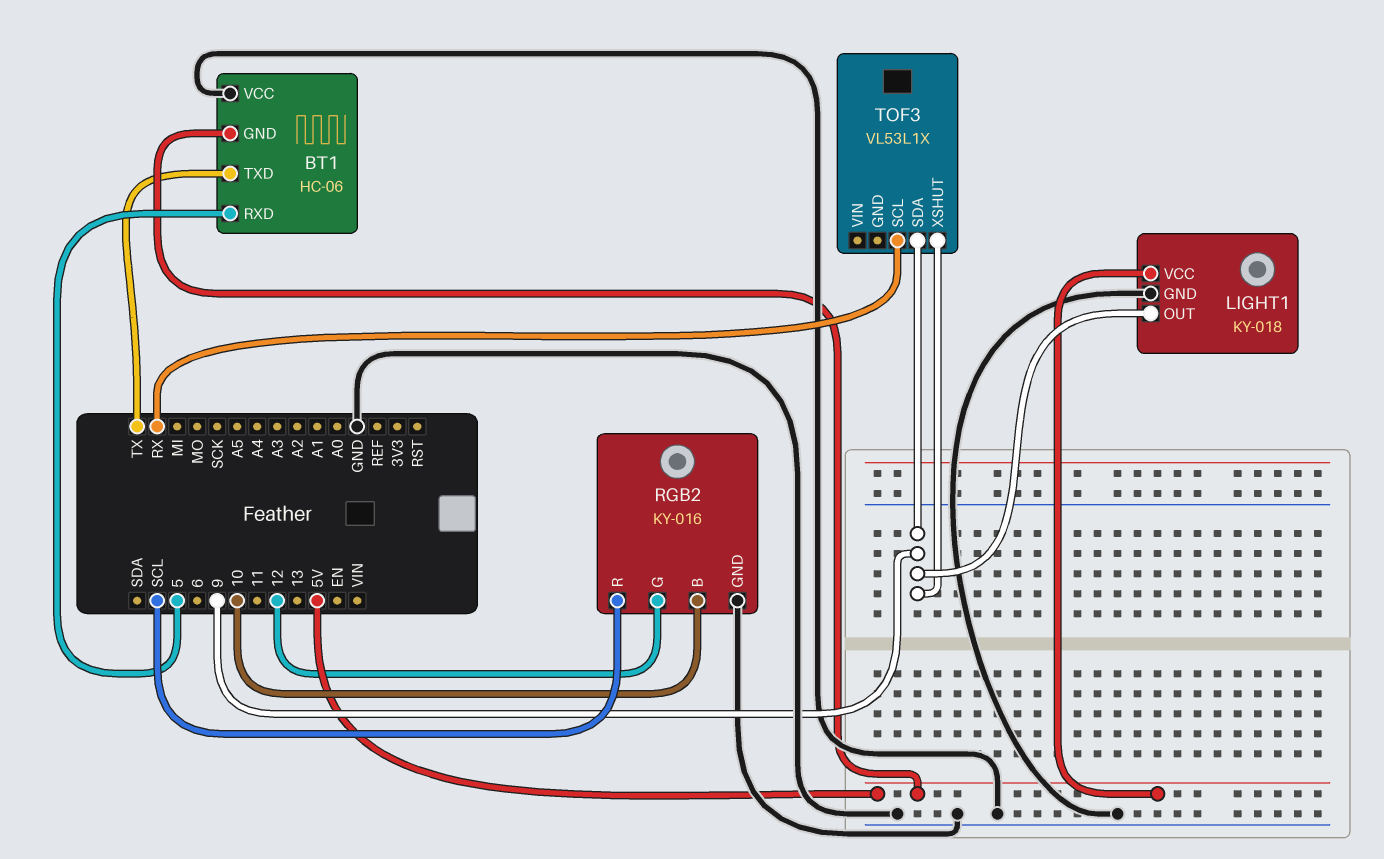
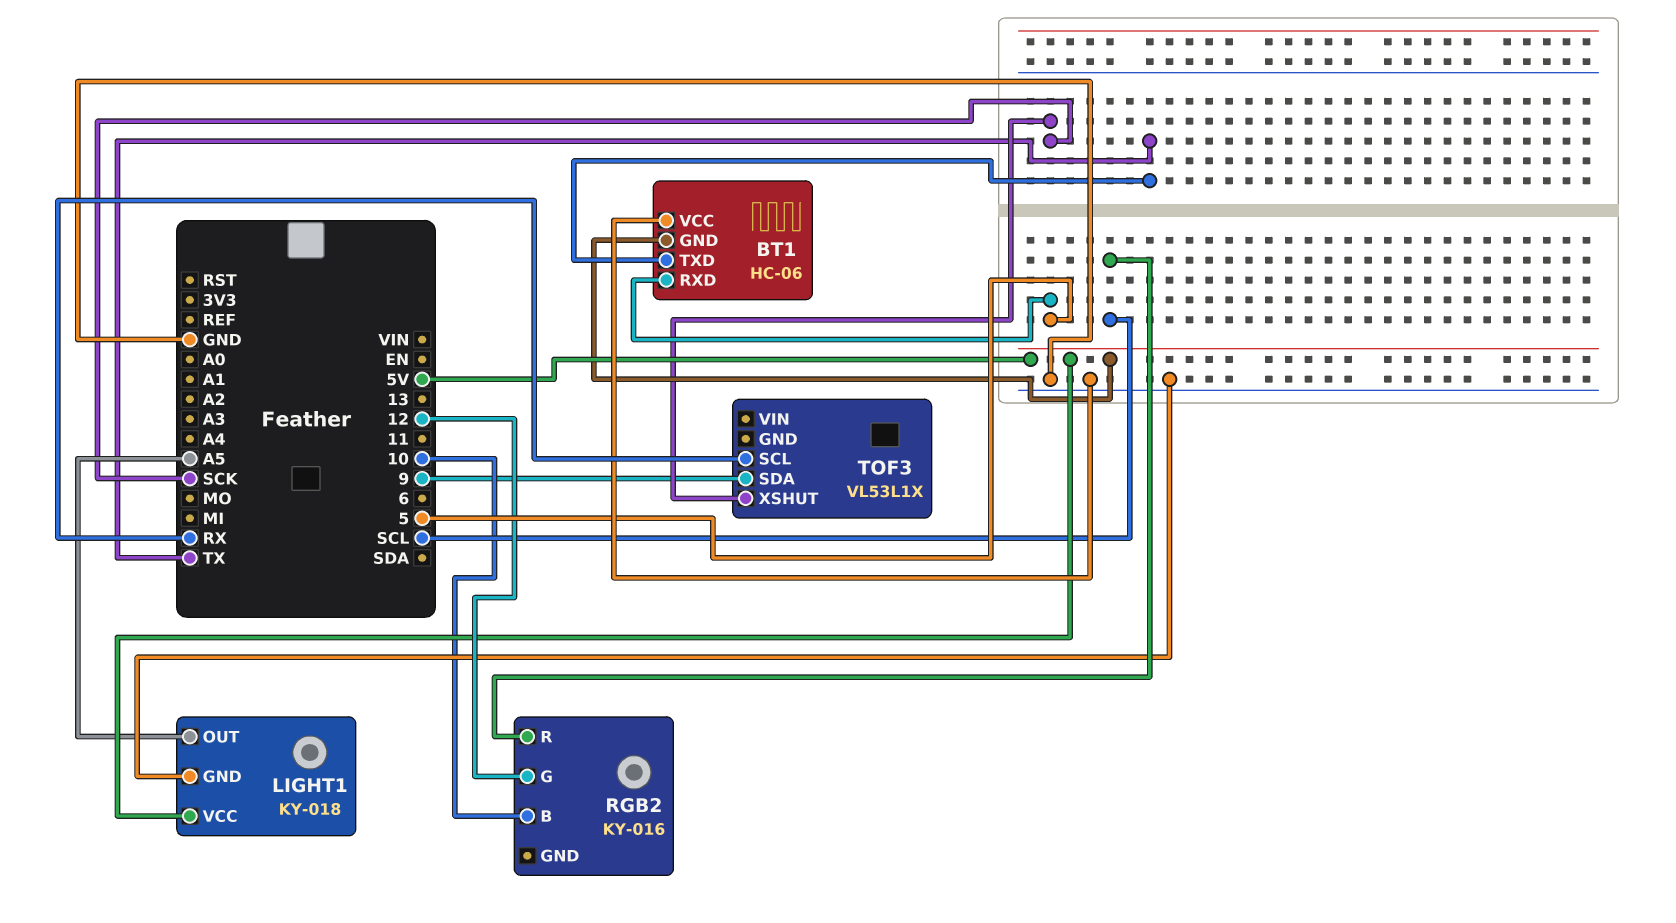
LIGHT1 pin OUT: 9 -> A5
RGB2 pin GND: GND -> none
TOF3 pin XSHUT: 9 -> SCK

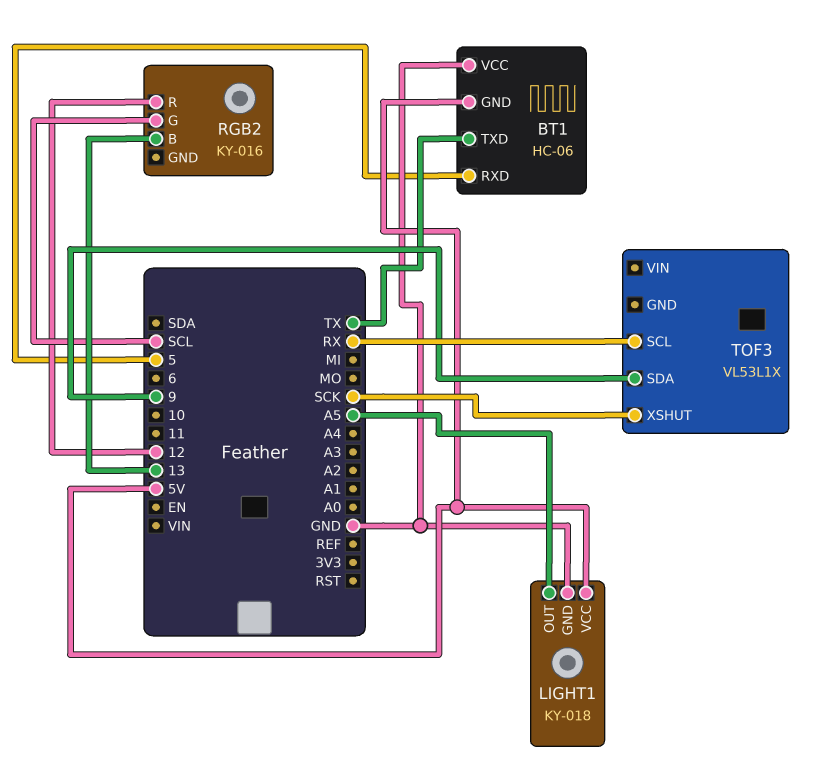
RGB2 pin B: 10 -> 13
RGB2 pin G: 12 -> SCL
RGB2 pin R: SCL -> 12

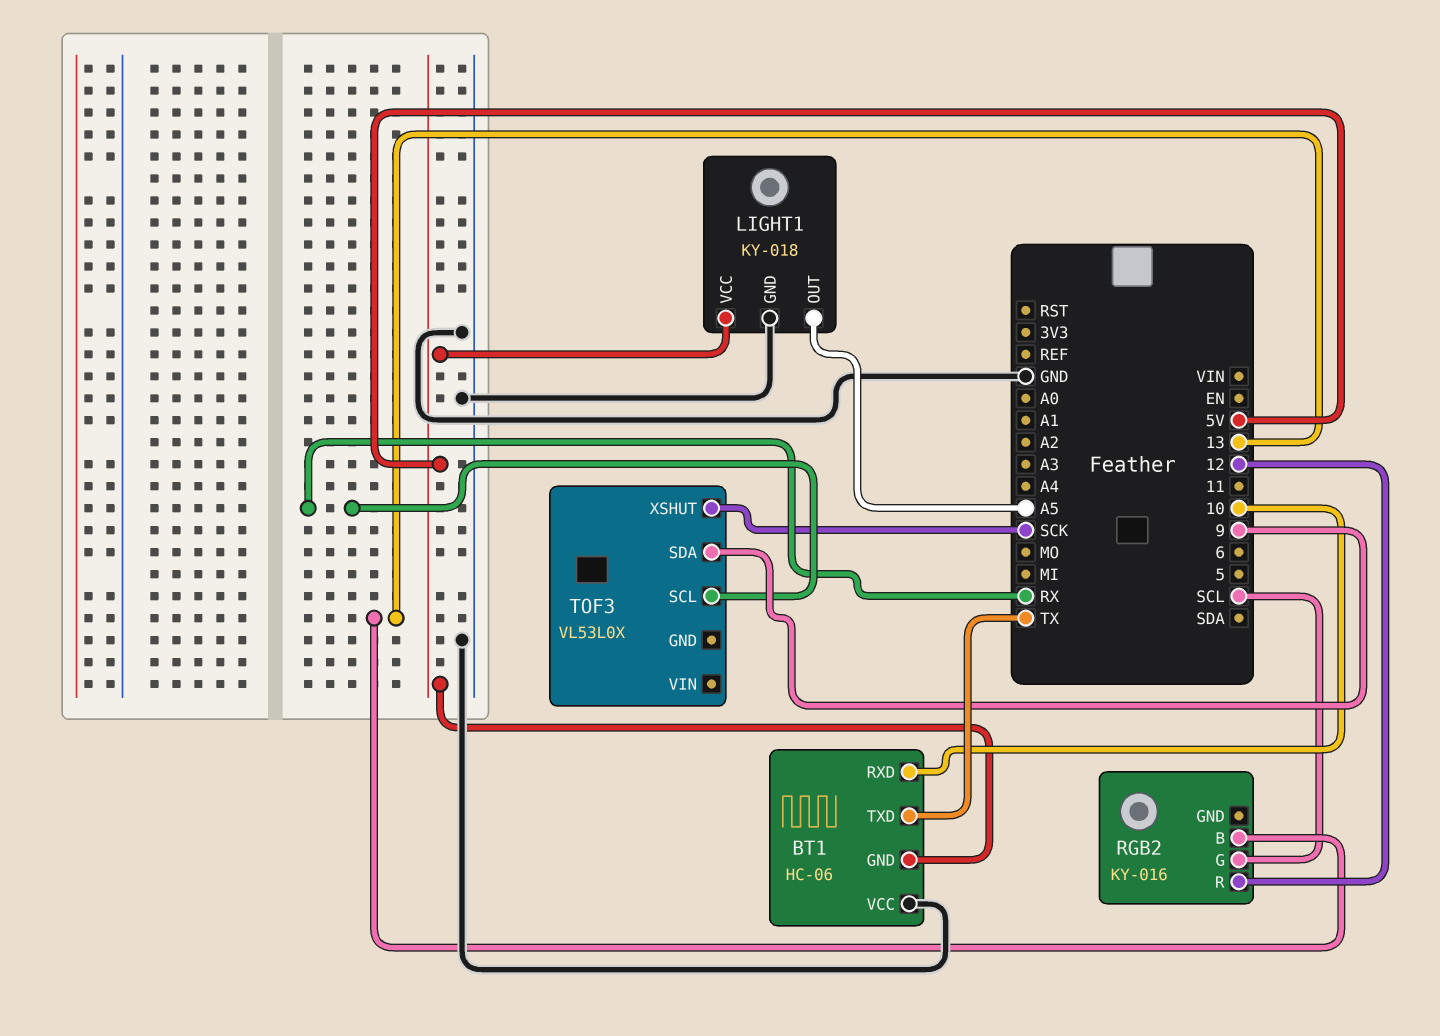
BT1 pin RXD: 5 -> 10
TOF3: VL53L1X -> VL53L0X

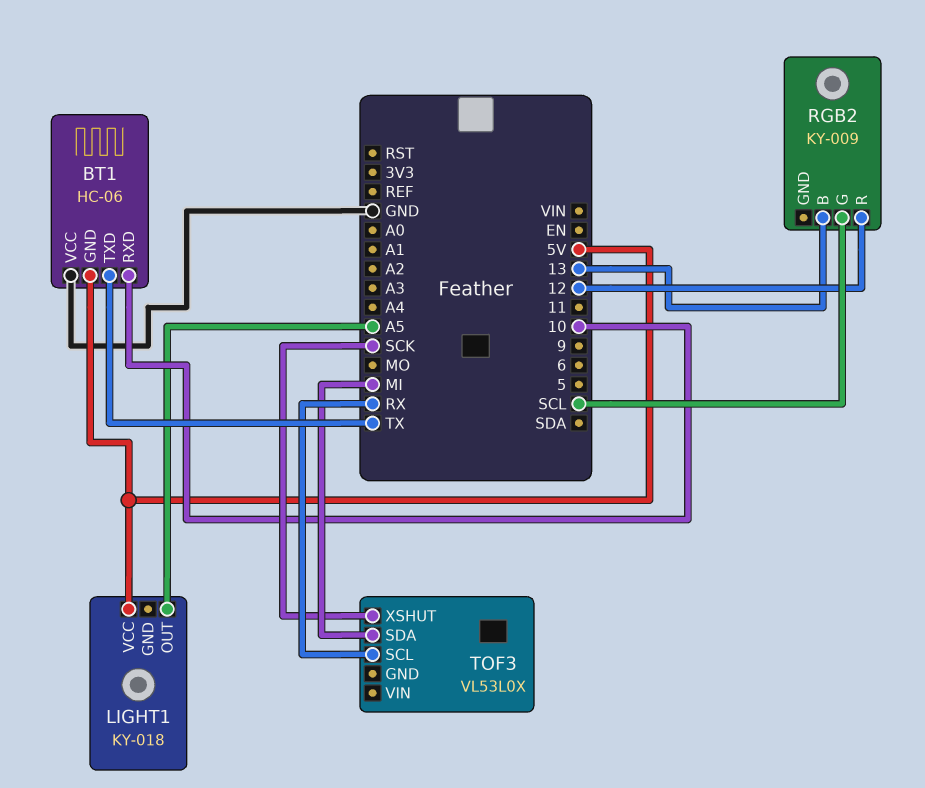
LIGHT1 pin GND: GND -> none
RGB2: KY-016 -> KY-009
TOF3 pin SDA: 9 -> MI

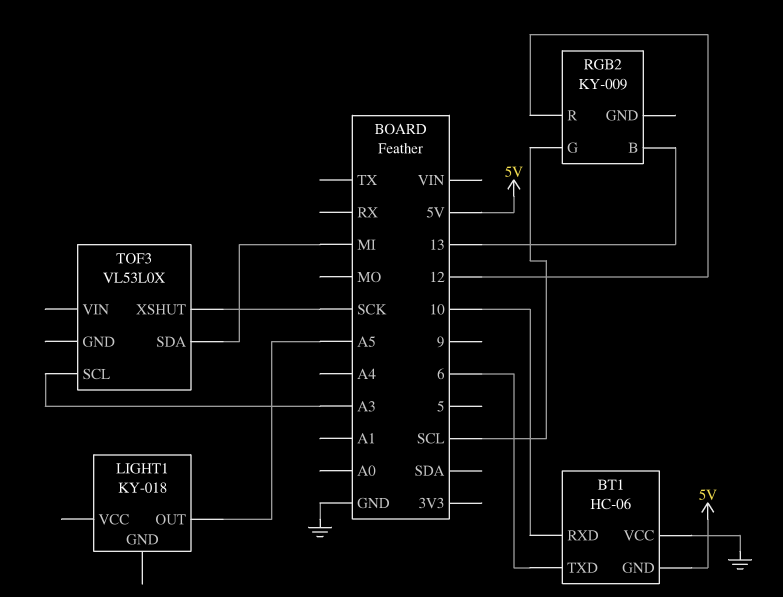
BT1 pin TXD: TX -> 6
LIGHT1 pin VCC: 5V -> none
TOF3 pin SCL: RX -> A3

